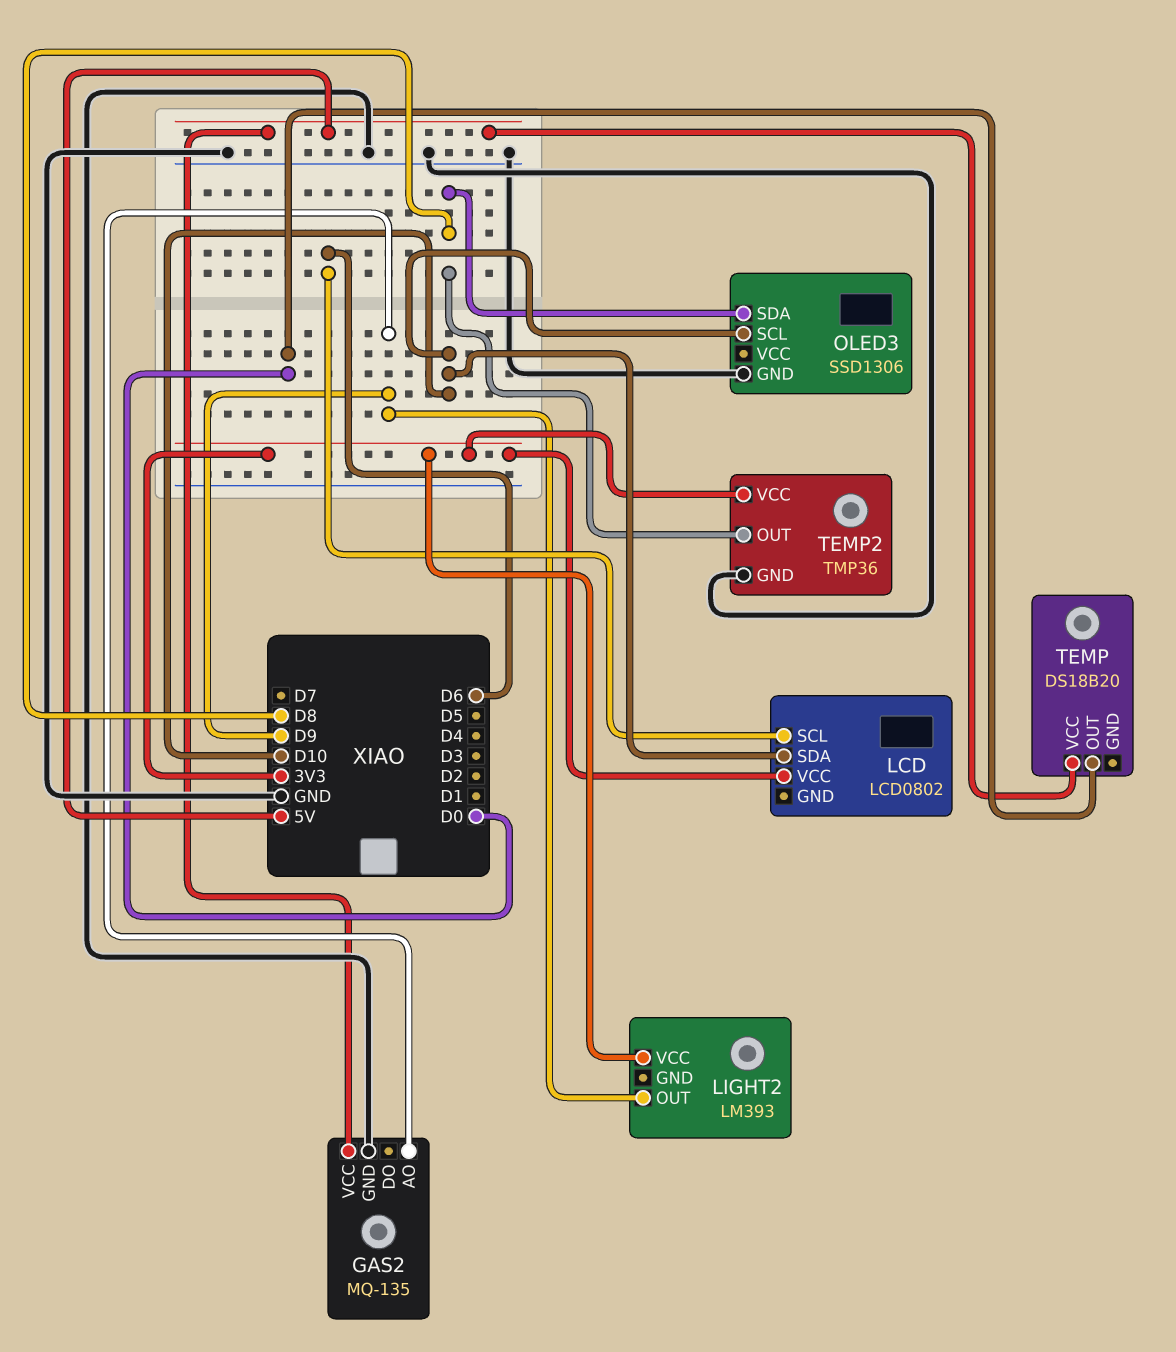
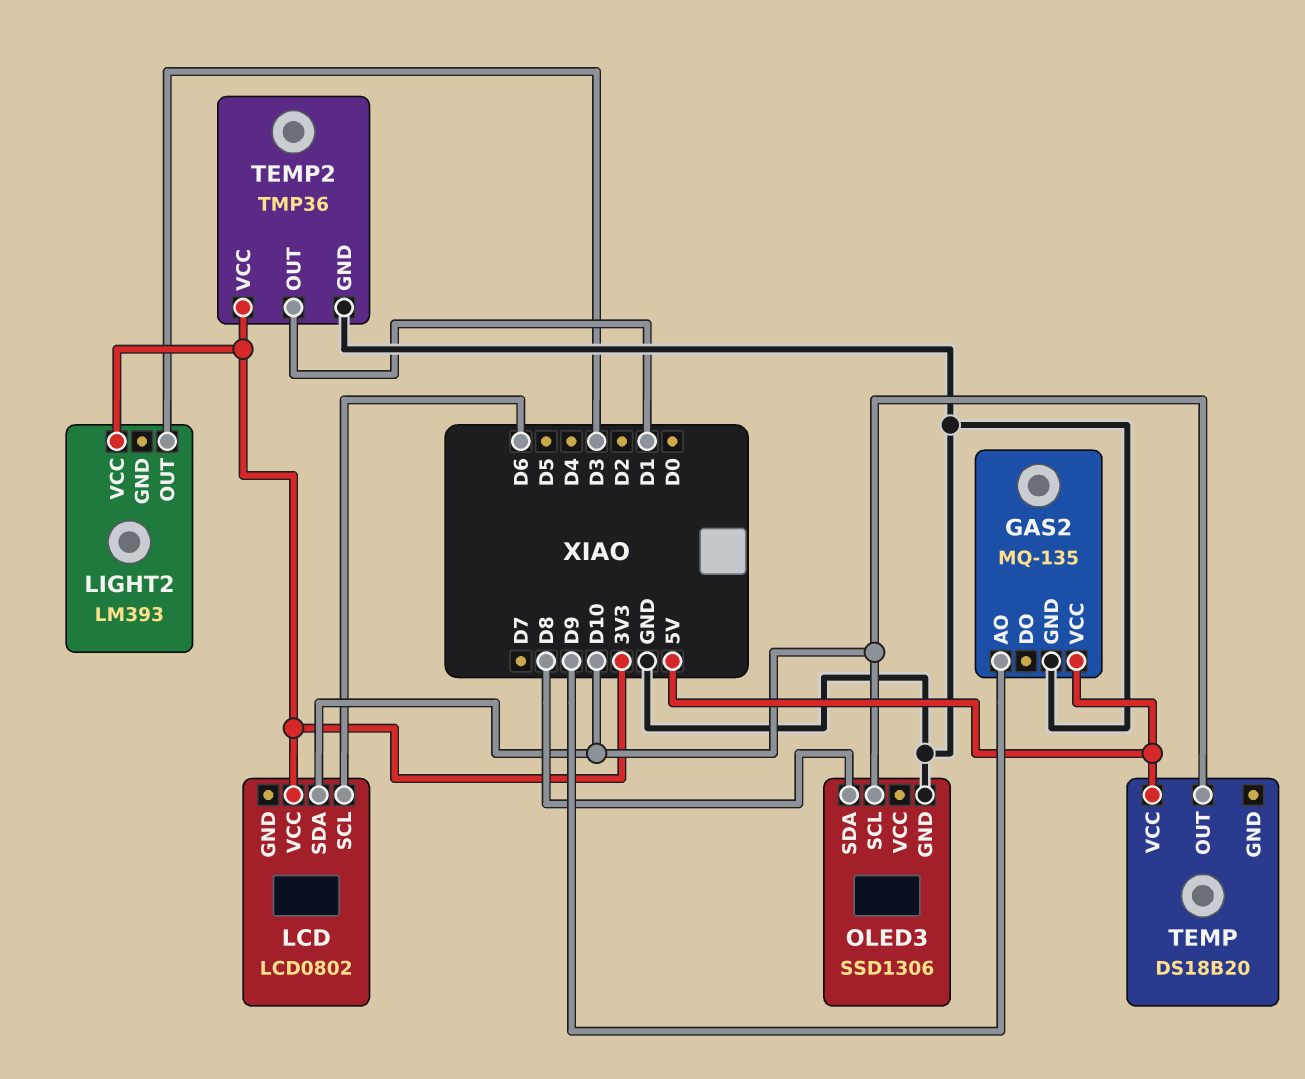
LIGHT2 pin OUT: D9 -> D3
TEMP pin OUT: D0 -> D10
TEMP2 pin OUT: D8 -> D1

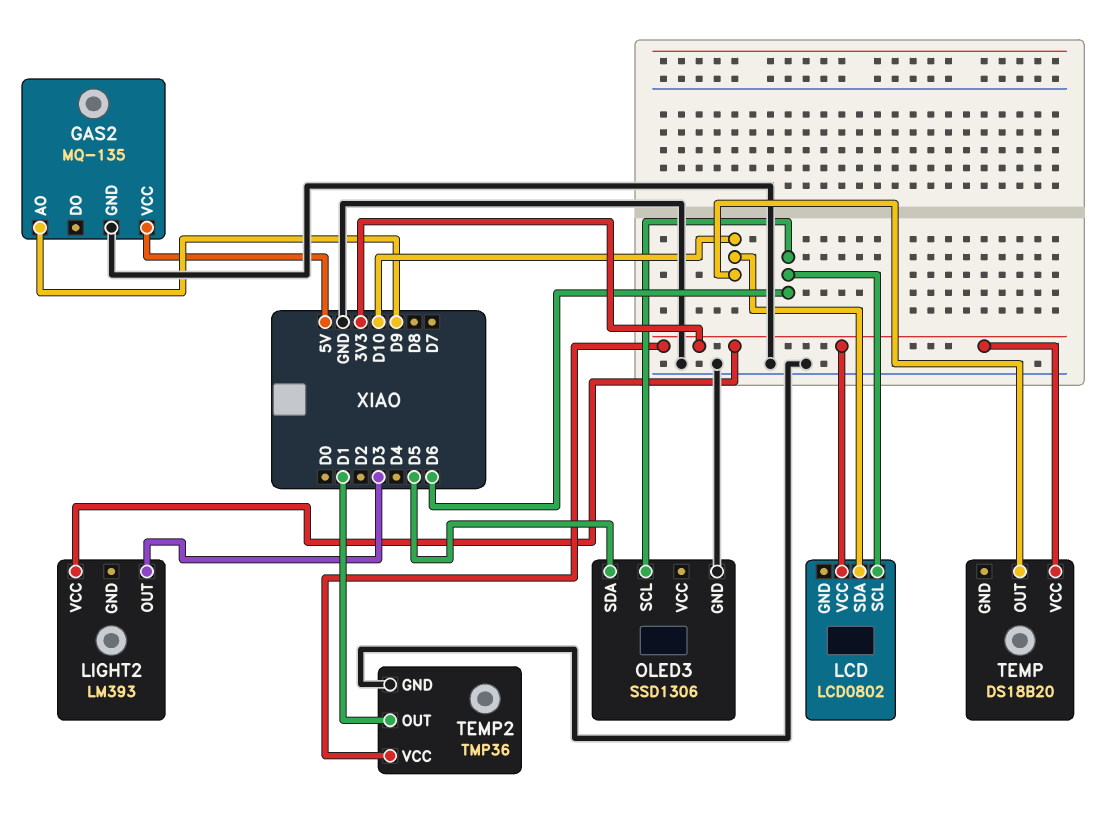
OLED3 pin SCL: D10 -> D6
OLED3 pin SDA: D8 -> D5
TEMP pin VCC: 5V -> 3V3

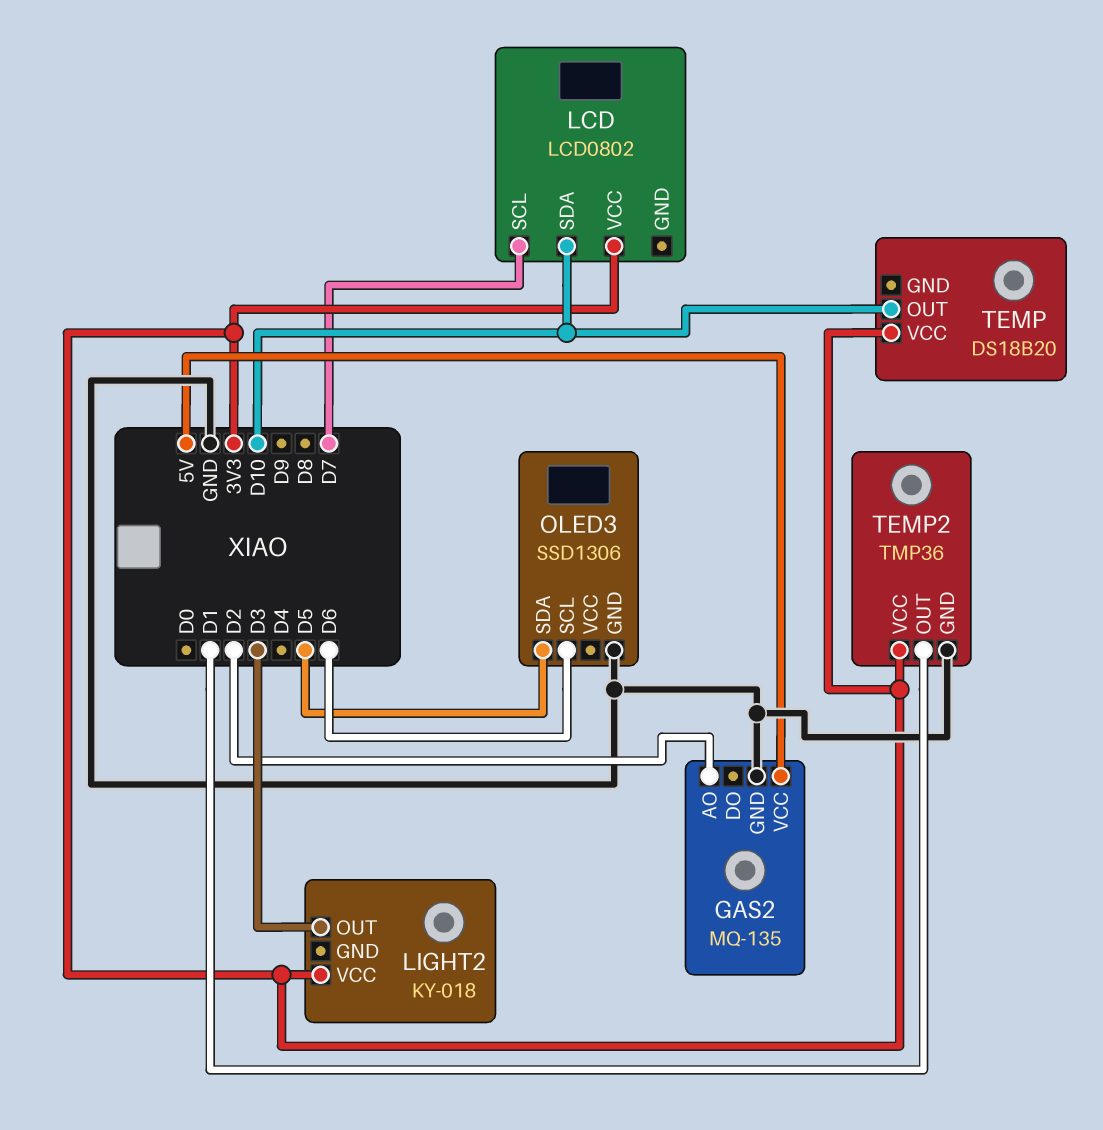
GAS2 pin AO: D9 -> D2
LCD pin SCL: D6 -> D7
LIGHT2: LM393 -> KY-018

